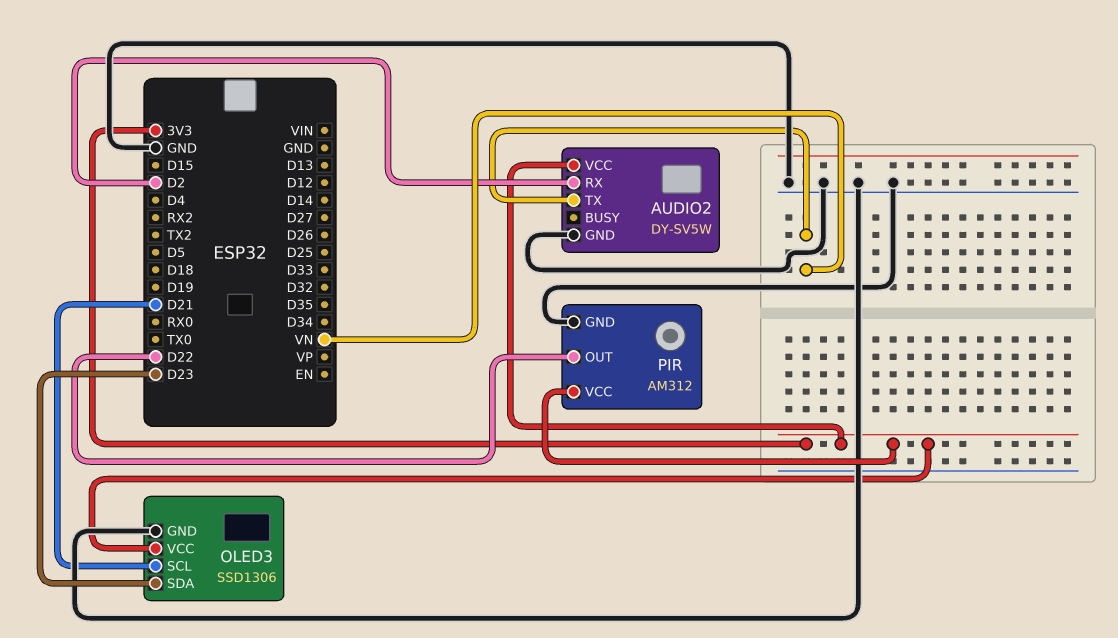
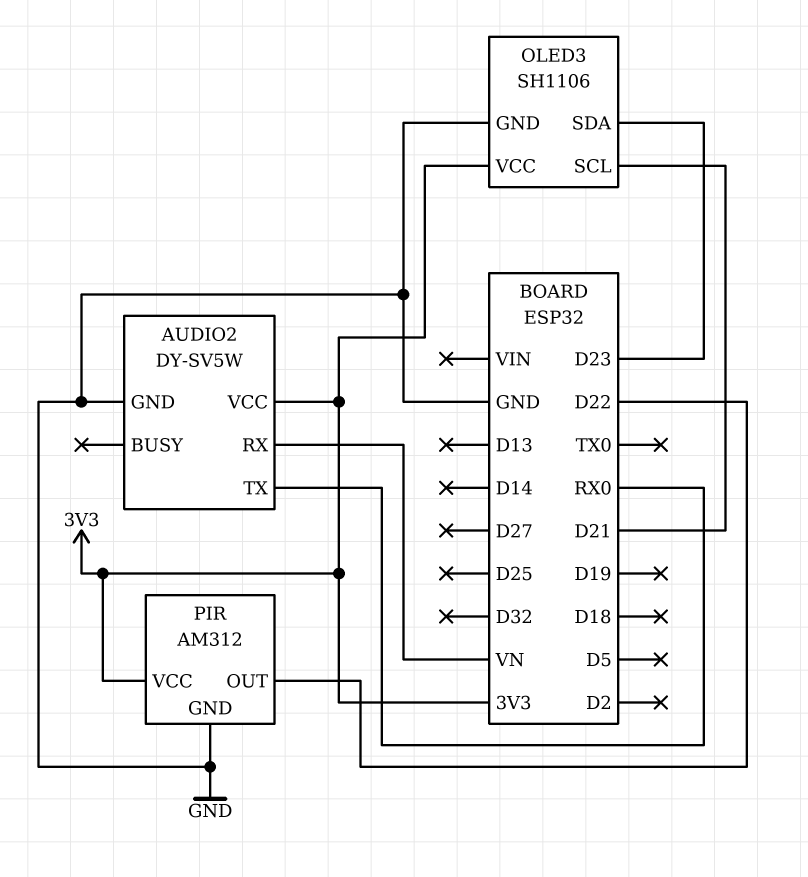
AUDIO2 pin RX: D2 -> VN
AUDIO2 pin TX: VN -> RX0
OLED3: SSD1306 -> SH1106

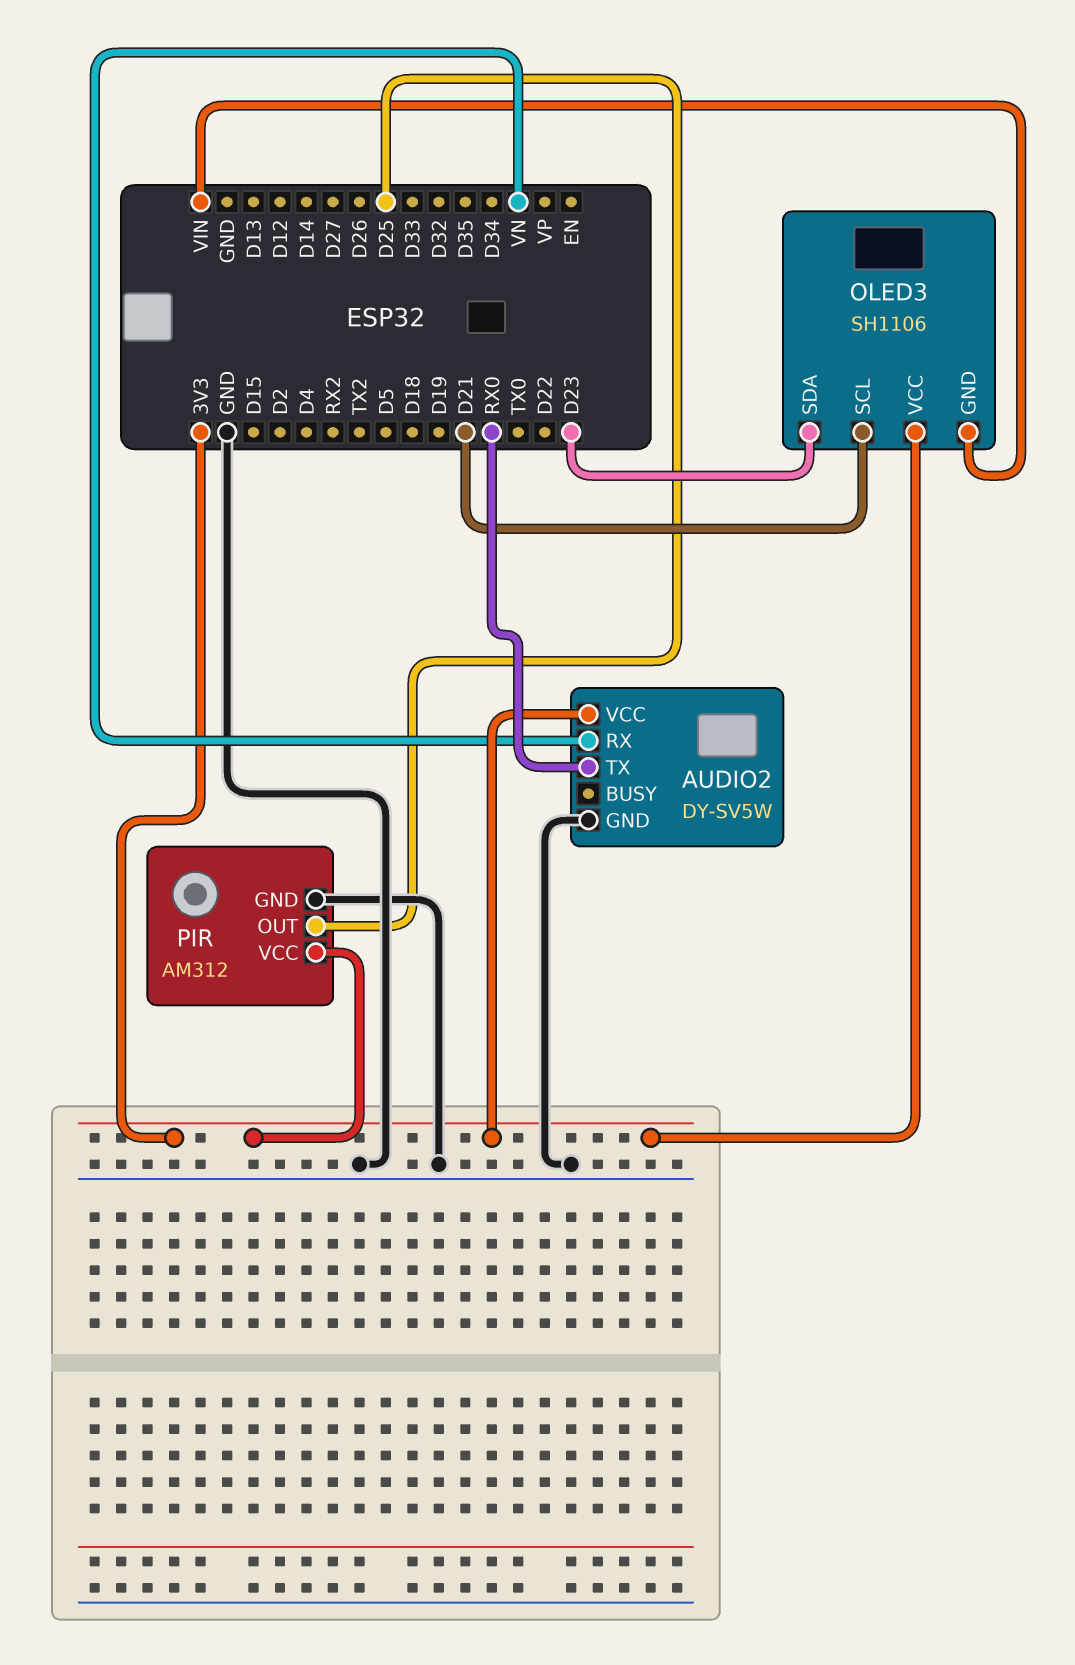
OLED3 pin GND: GND -> VIN
PIR pin OUT: D22 -> D25

